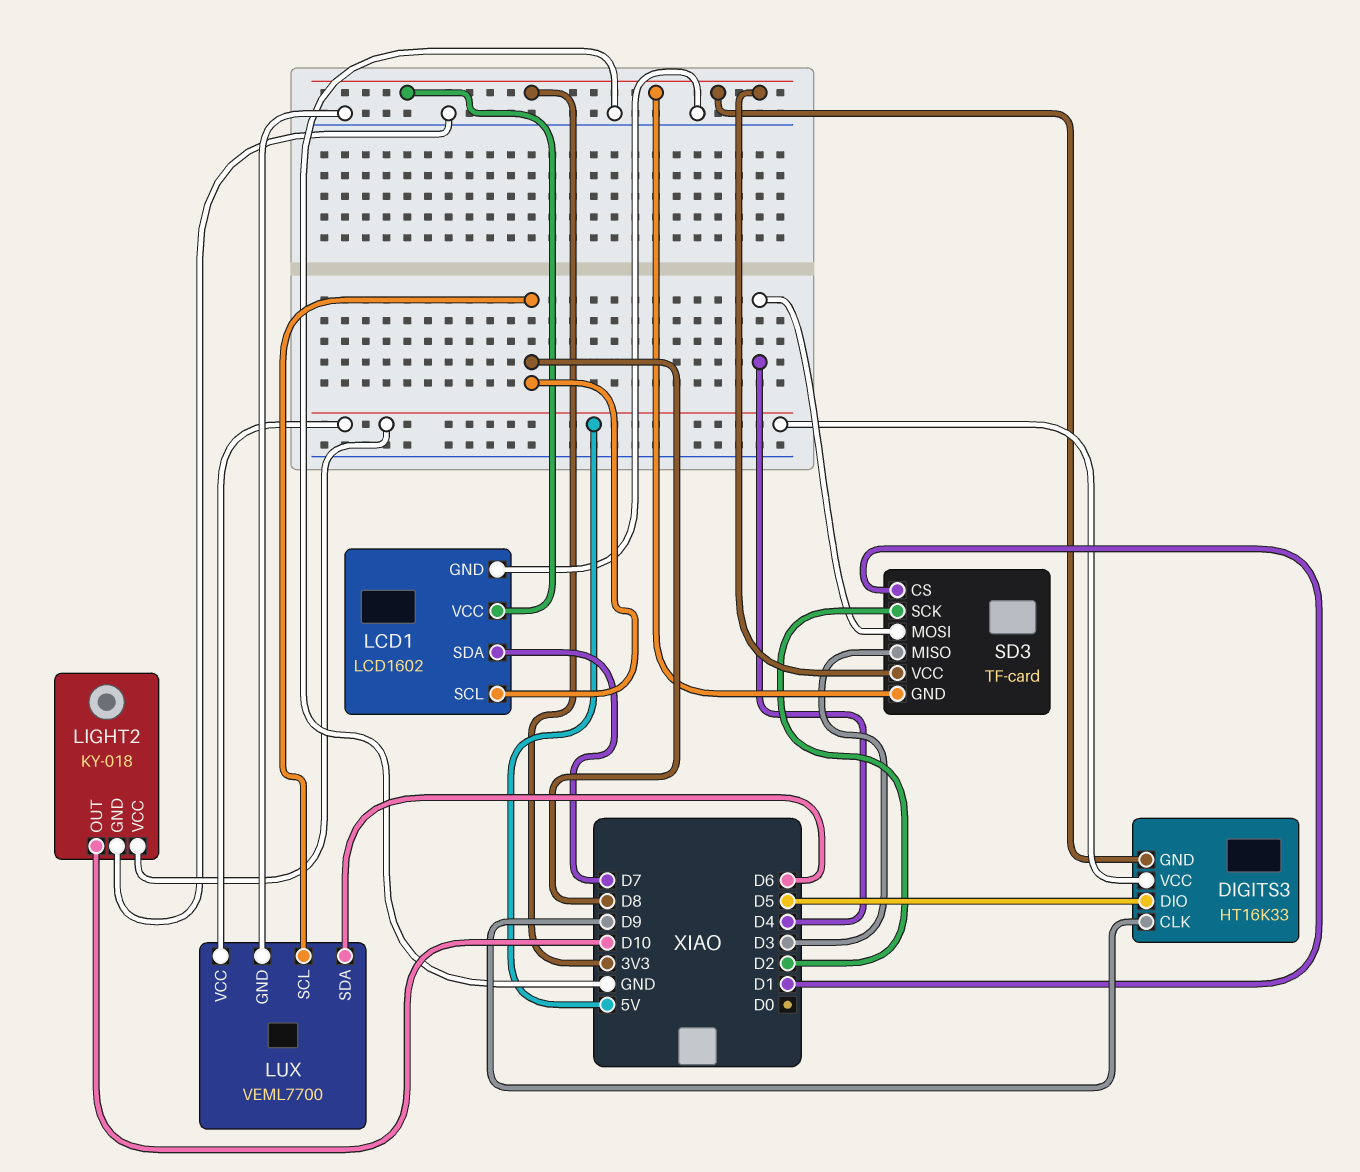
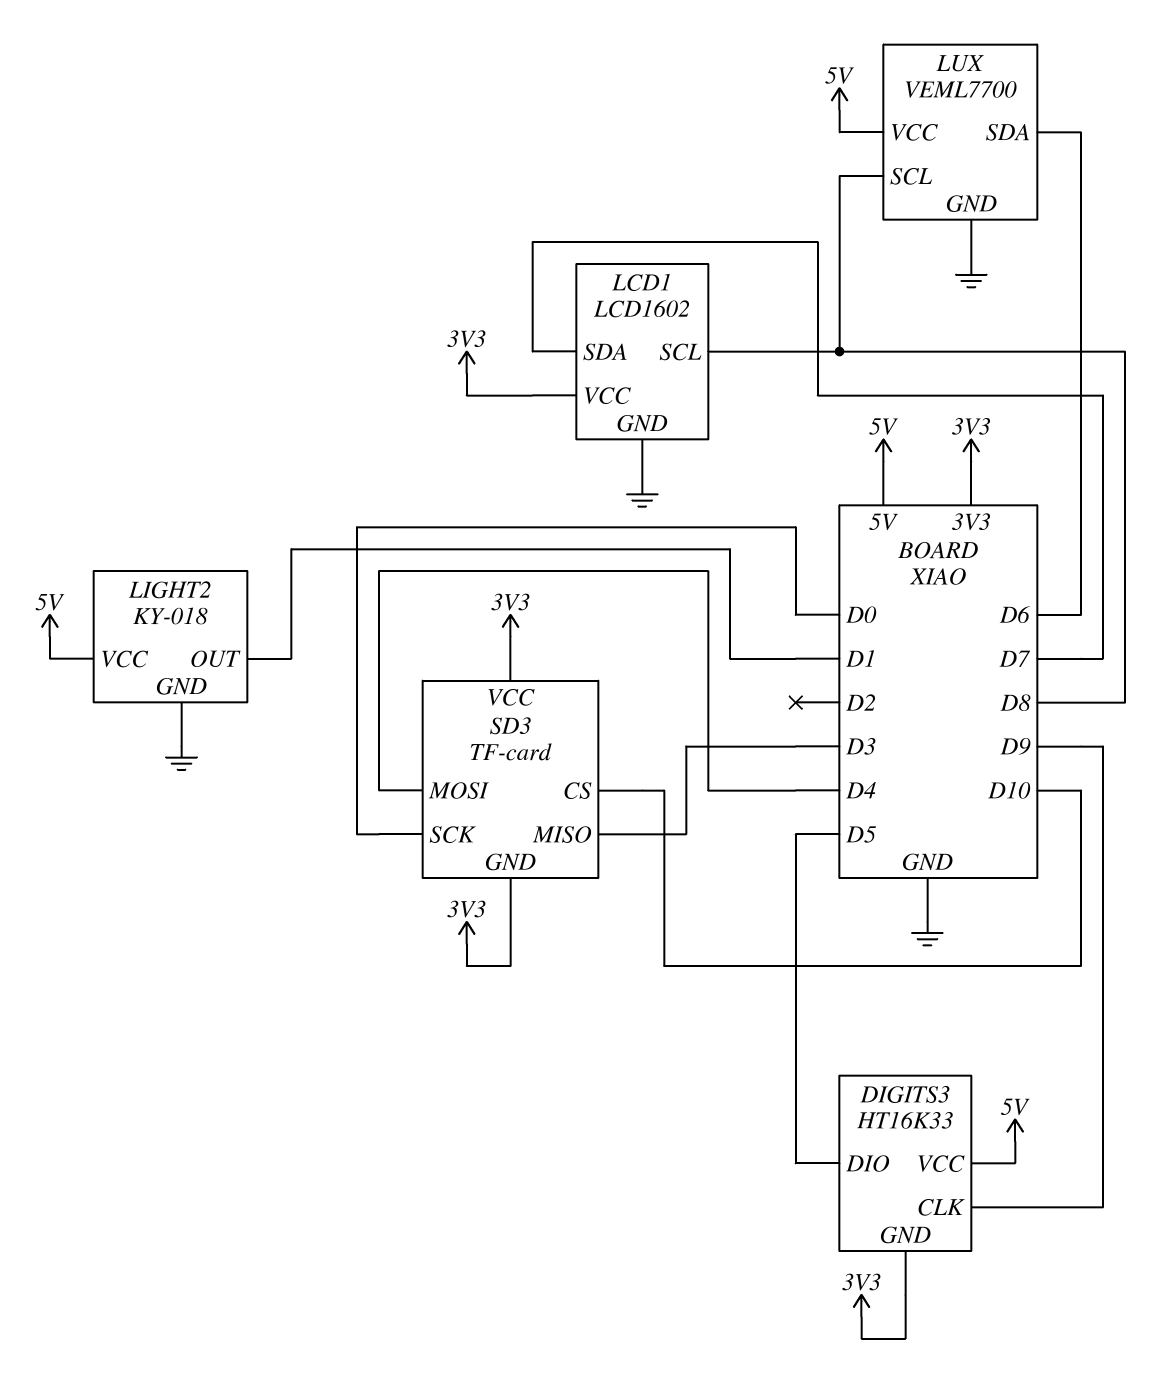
LIGHT2 pin OUT: D10 -> D1
SD3 pin CS: D1 -> D10
SD3 pin SCK: D2 -> D0

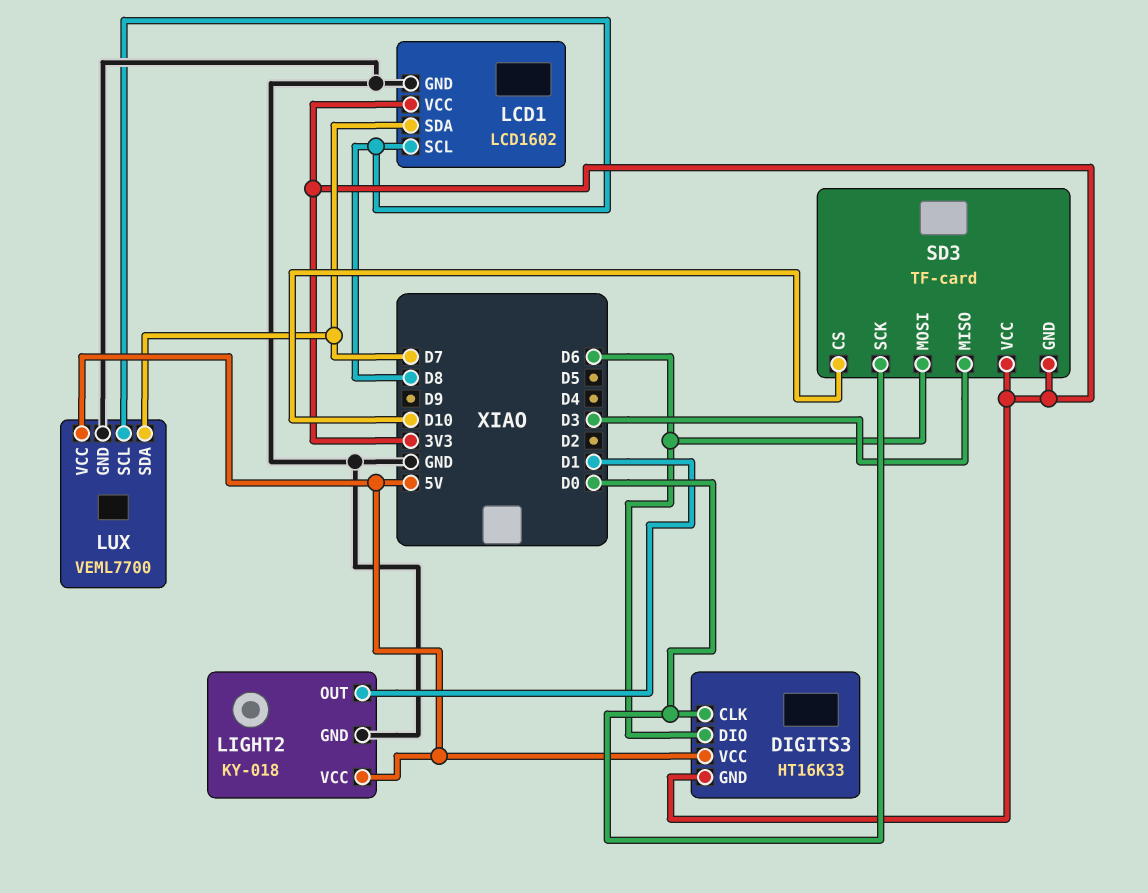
DIGITS3 pin CLK: D9 -> D0
DIGITS3 pin DIO: D5 -> D6
LUX pin SDA: D6 -> D7
SD3 pin MOSI: D4 -> D6

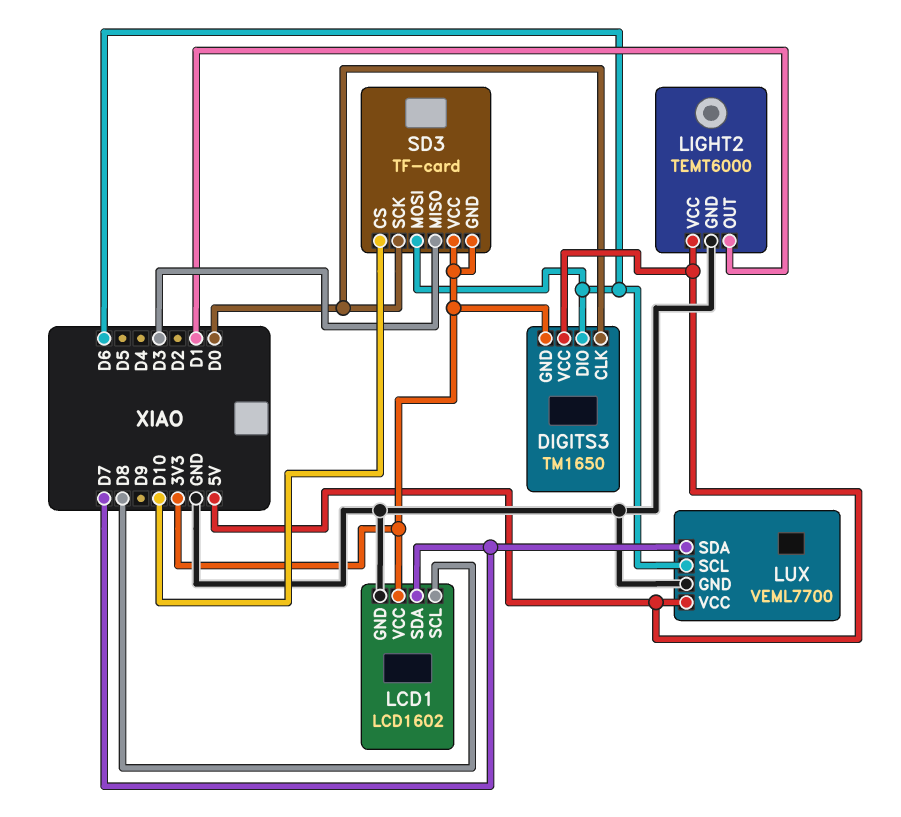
DIGITS3: HT16K33 -> TM1650
LIGHT2: KY-018 -> TEMT6000
LUX pin SCL: D8 -> D6

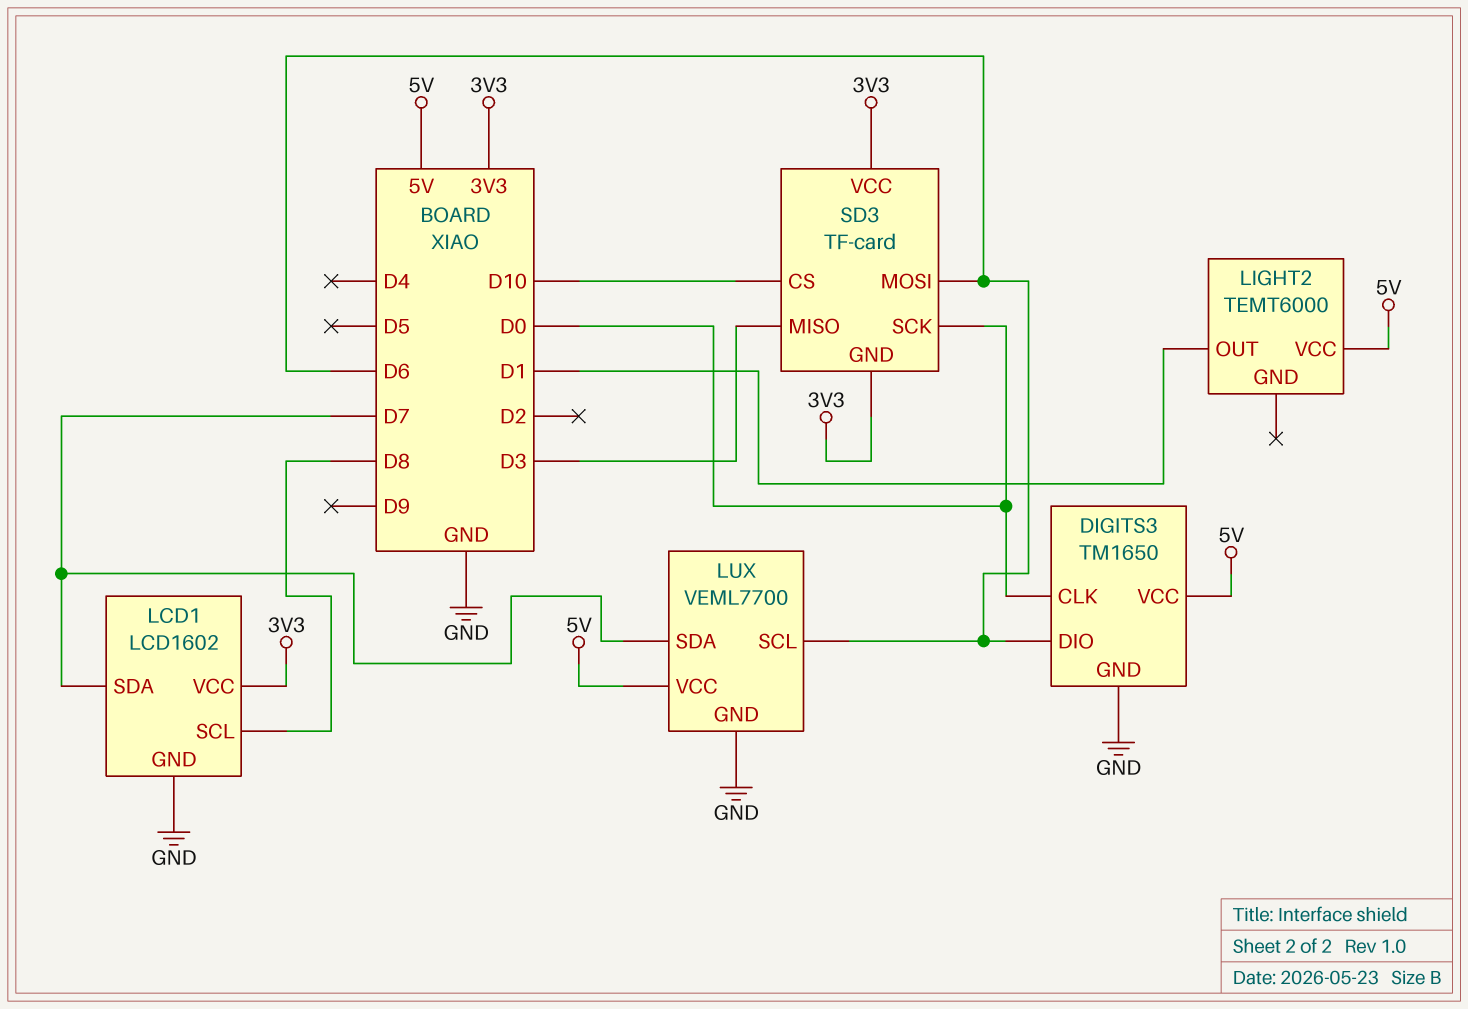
DIGITS3 pin GND: 3V3 -> GND
LIGHT2 pin GND: GND -> none

